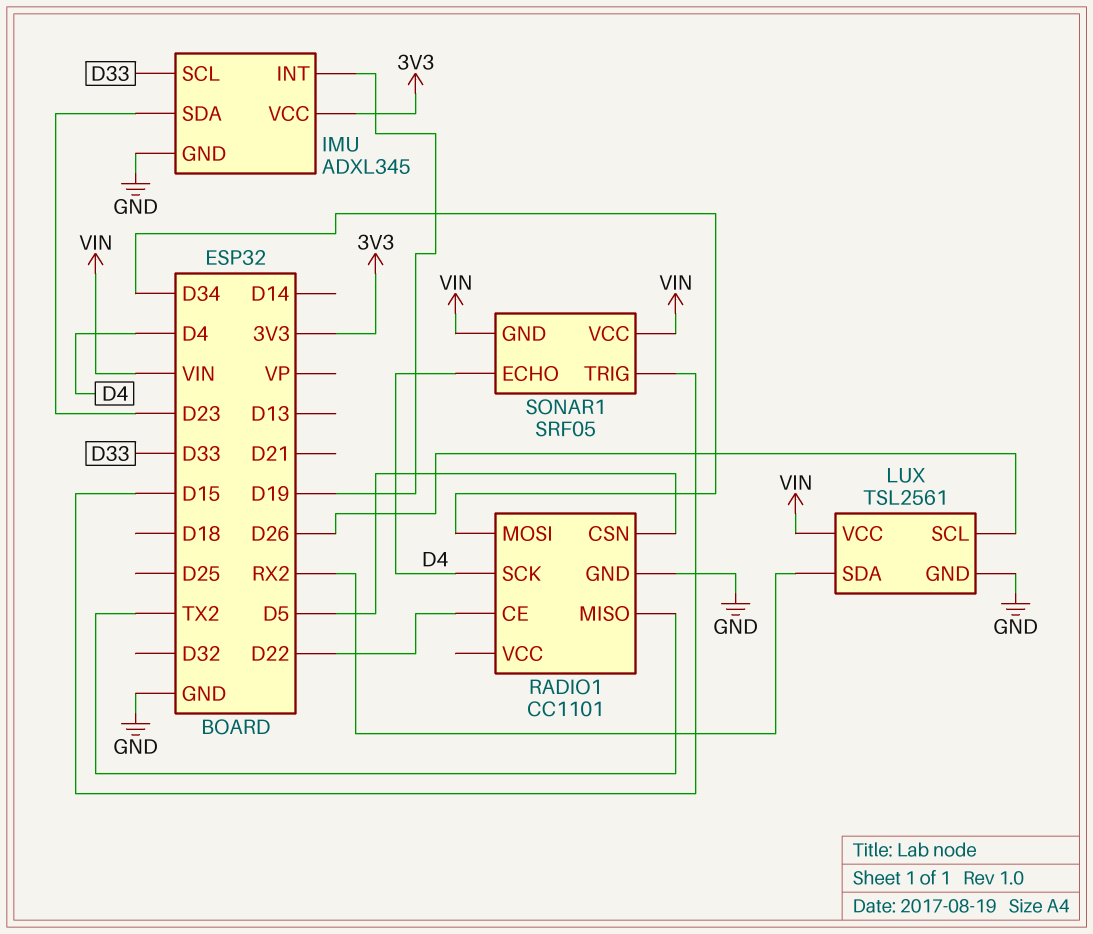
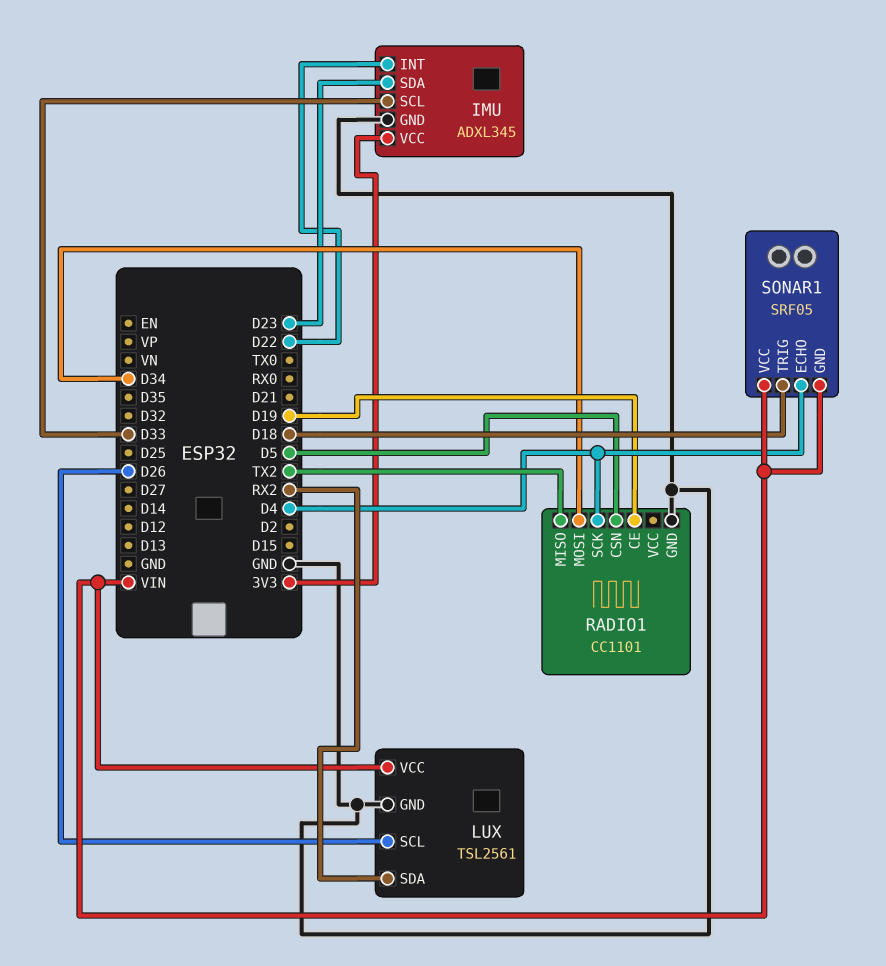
IMU pin INT: D19 -> D22
RADIO1 pin CE: D22 -> D19
SONAR1 pin TRIG: D15 -> D18

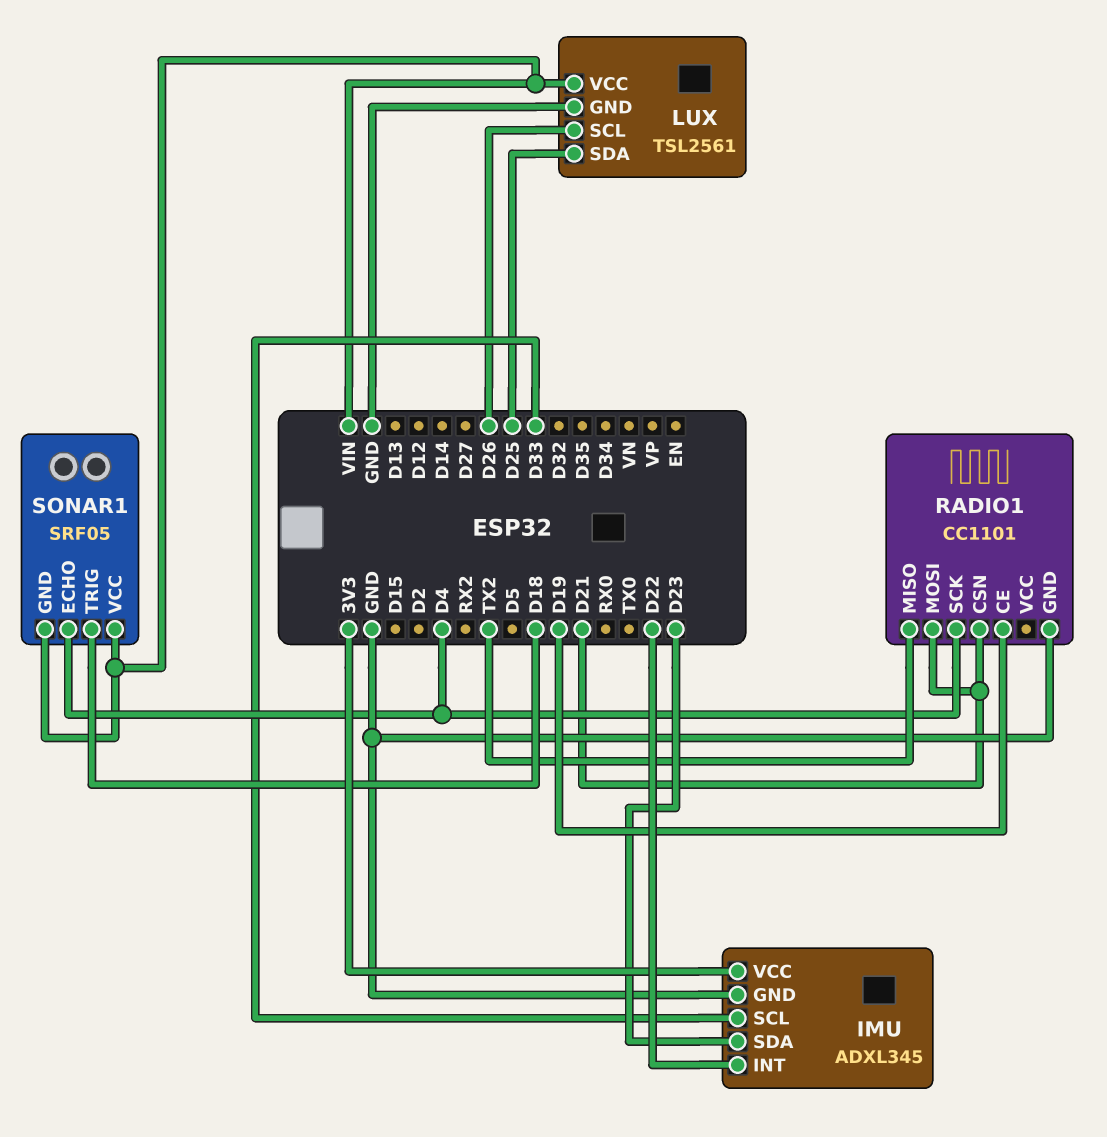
LUX pin SDA: RX2 -> D25
RADIO1 pin CSN: D5 -> D21
RADIO1 pin MOSI: D34 -> D21

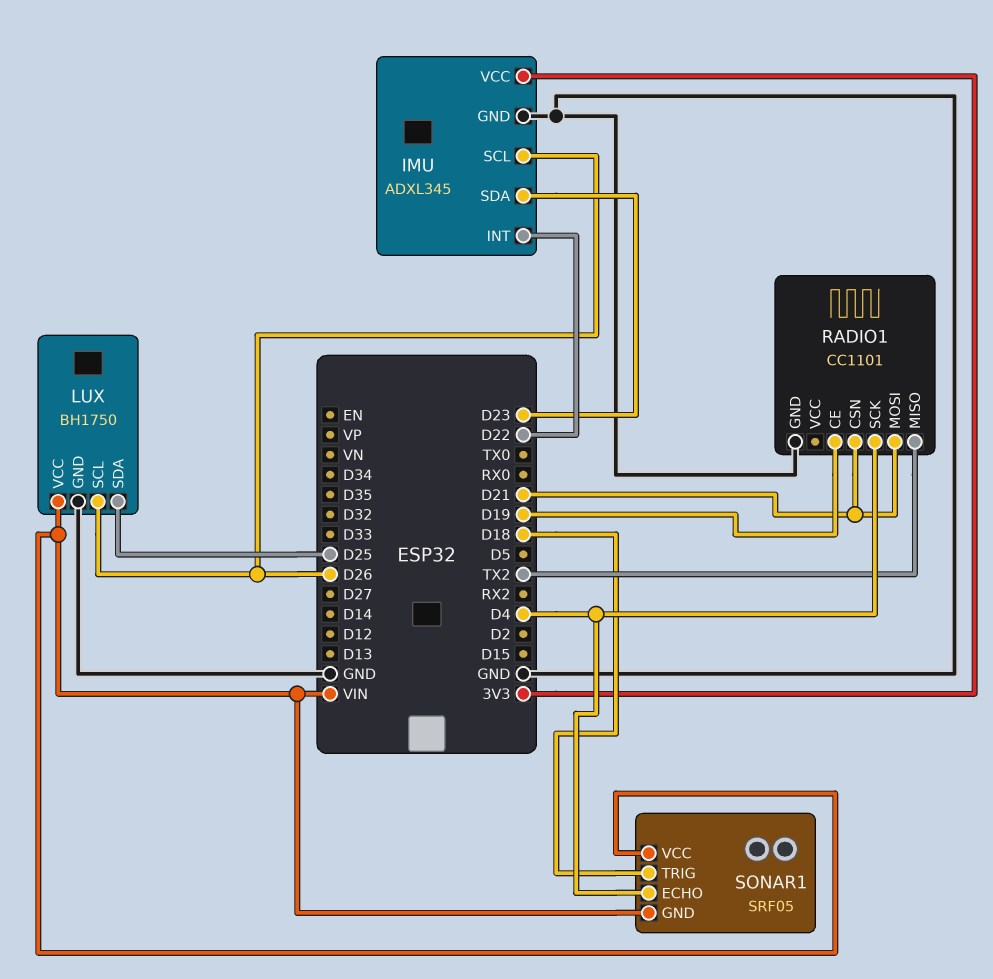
IMU pin SCL: D33 -> D26
LUX: TSL2561 -> BH1750

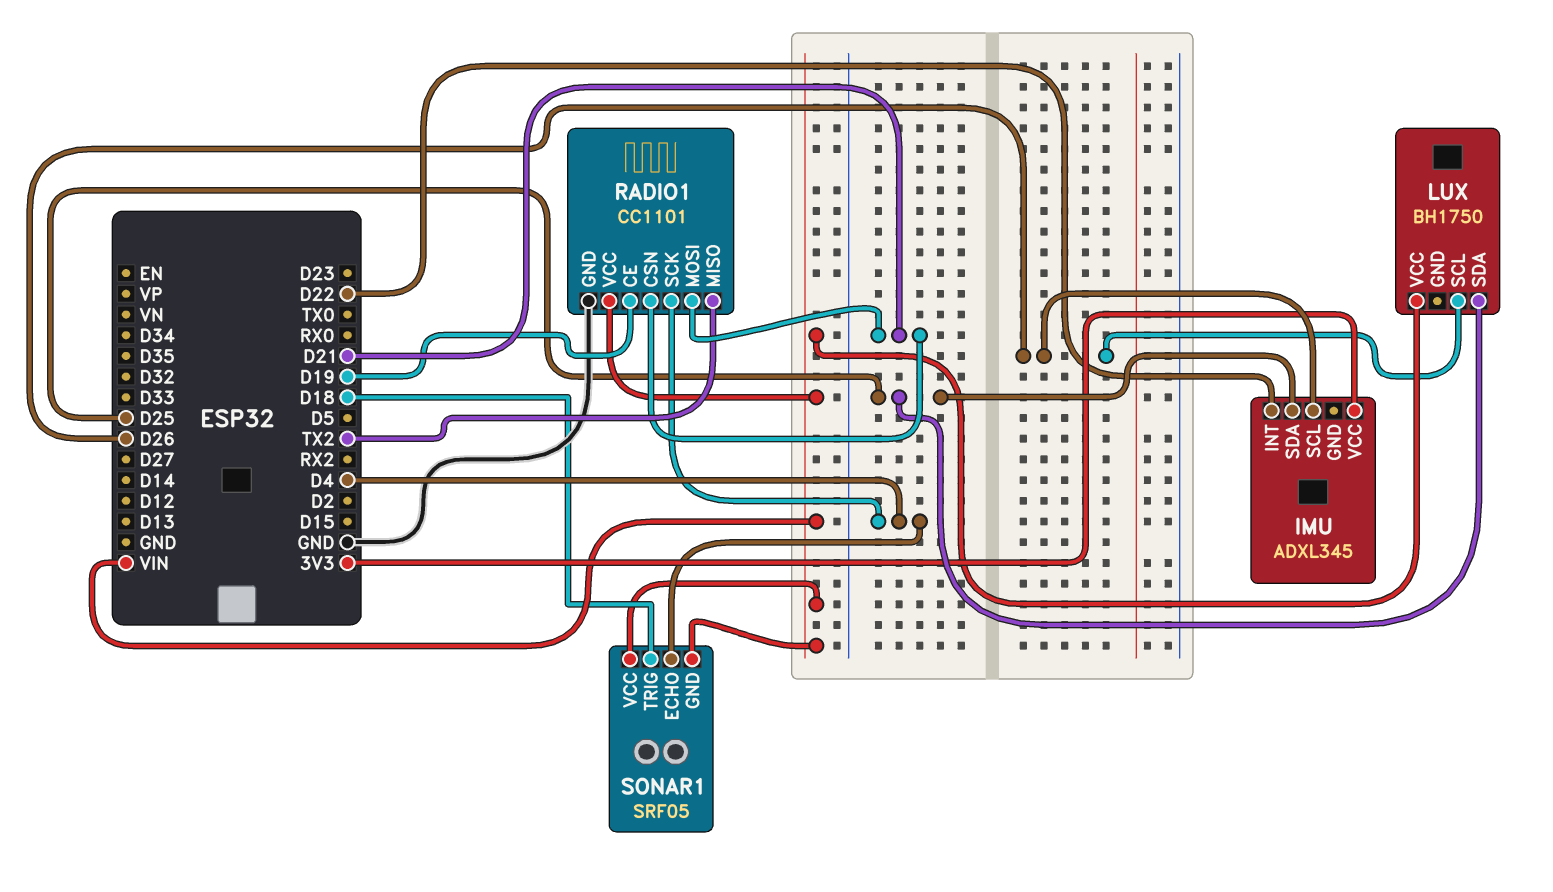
IMU pin GND: GND -> none
IMU pin SDA: D23 -> D25
LUX pin GND: GND -> none
RADIO1 pin VCC: none -> VIN

